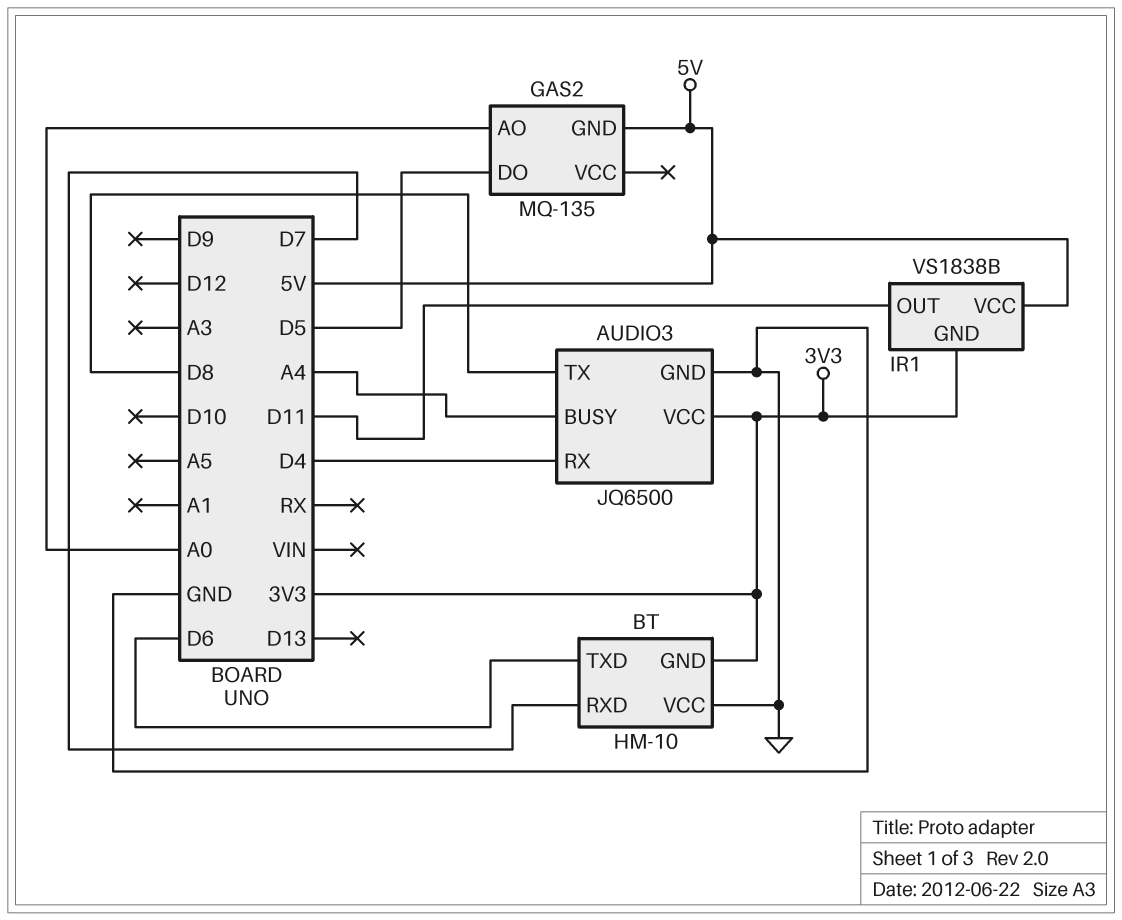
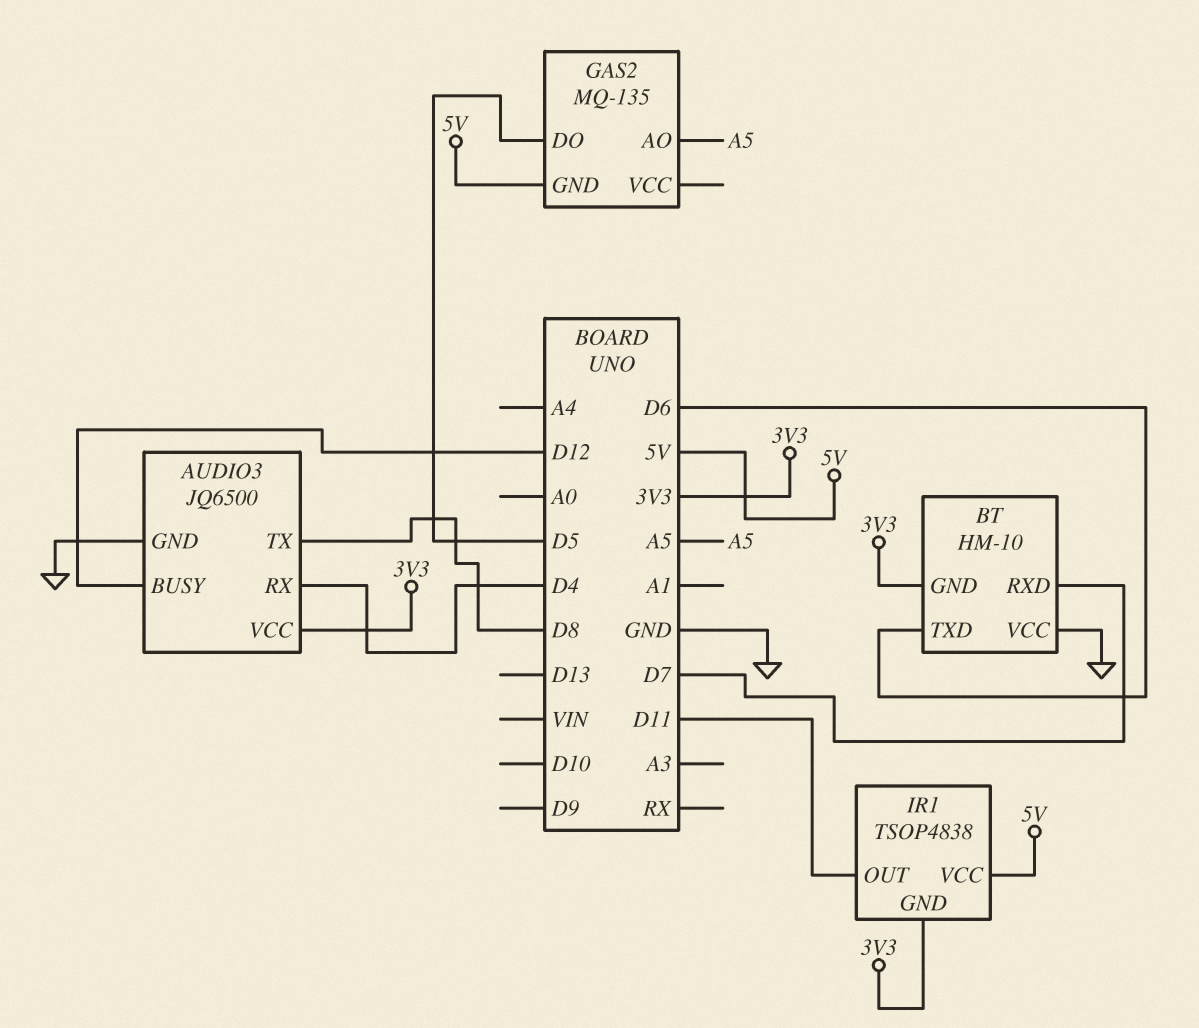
AUDIO3 pin BUSY: A4 -> D12
GAS2 pin AO: A0 -> A5
IR1: VS1838B -> TSOP4838

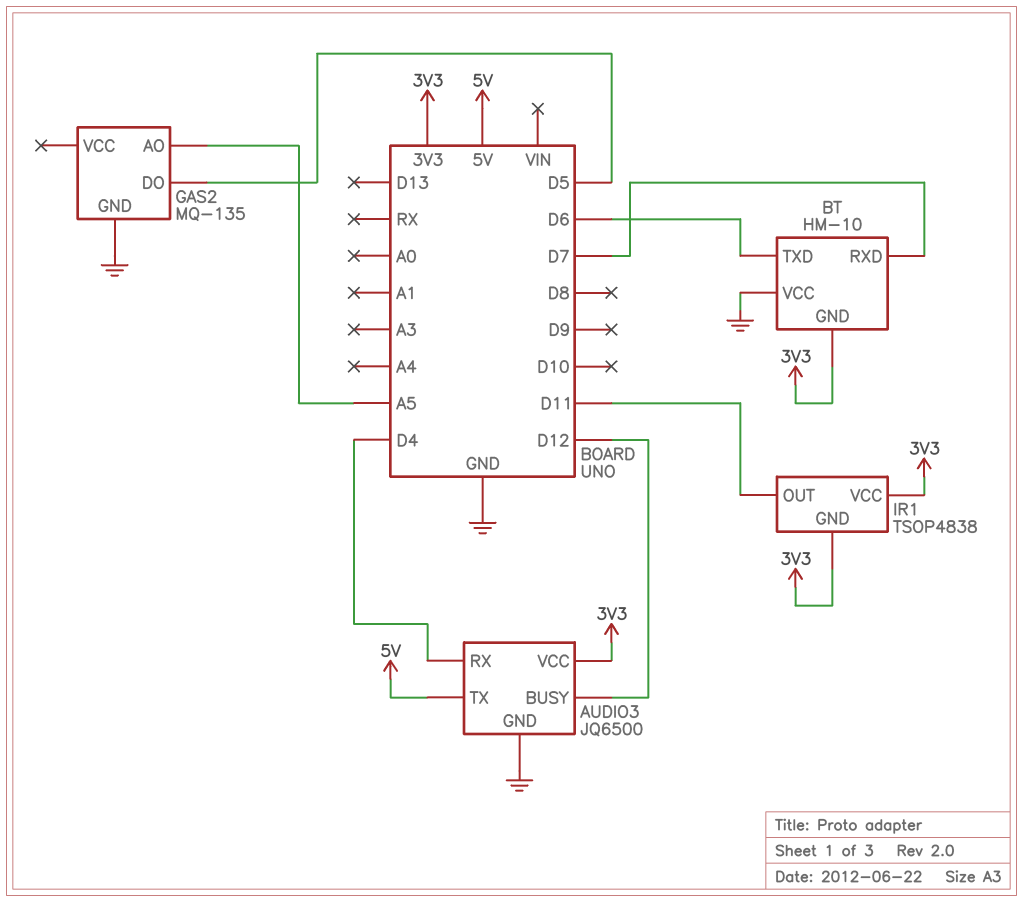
AUDIO3 pin TX: D8 -> 5V
GAS2 pin GND: 5V -> GND
IR1 pin VCC: 5V -> 3V3

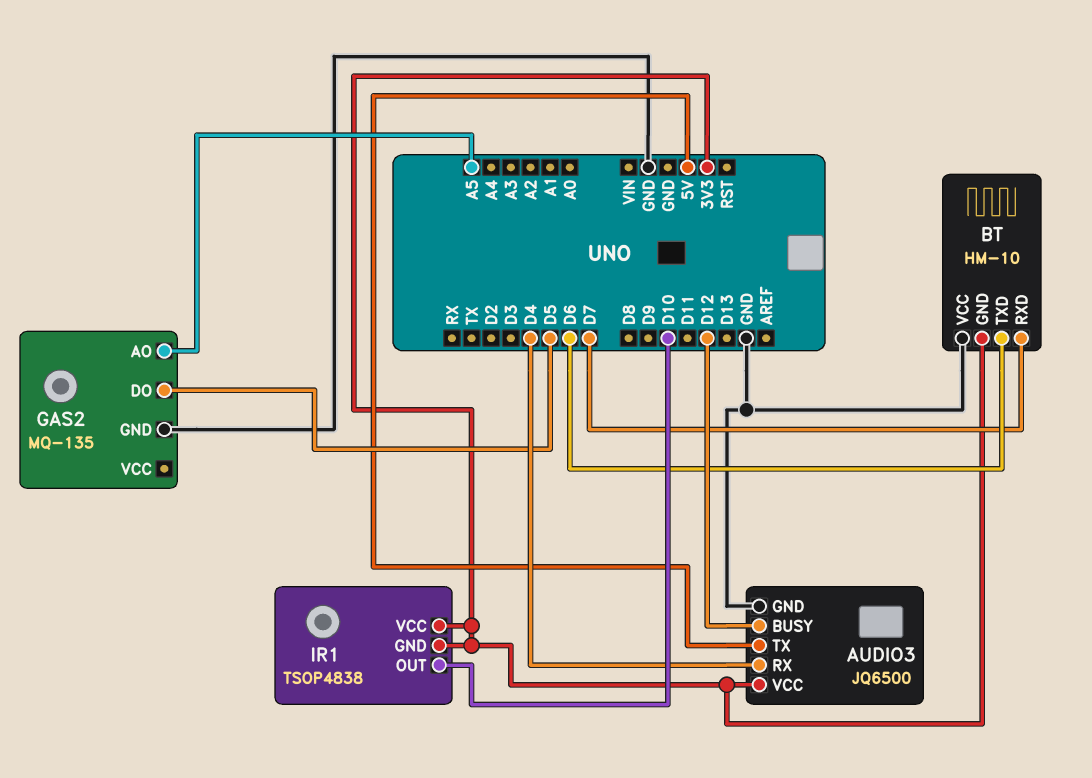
IR1 pin OUT: D11 -> D10

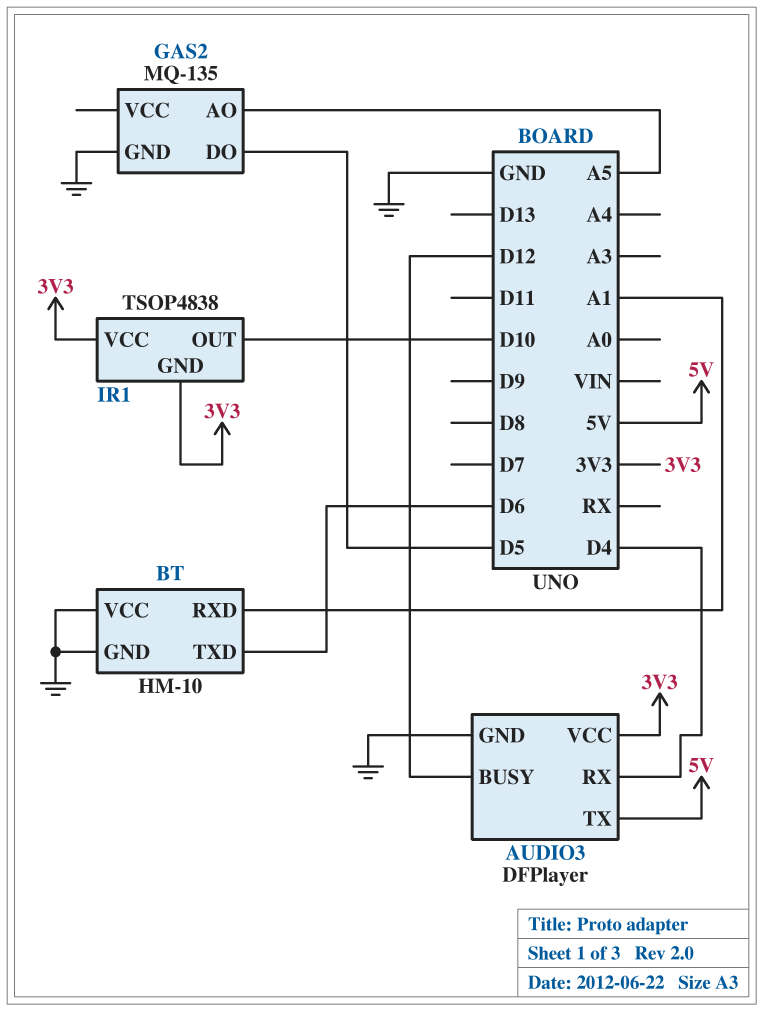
AUDIO3: JQ6500 -> DFPlayer
BT pin GND: 3V3 -> GND
BT pin RXD: D7 -> A1

